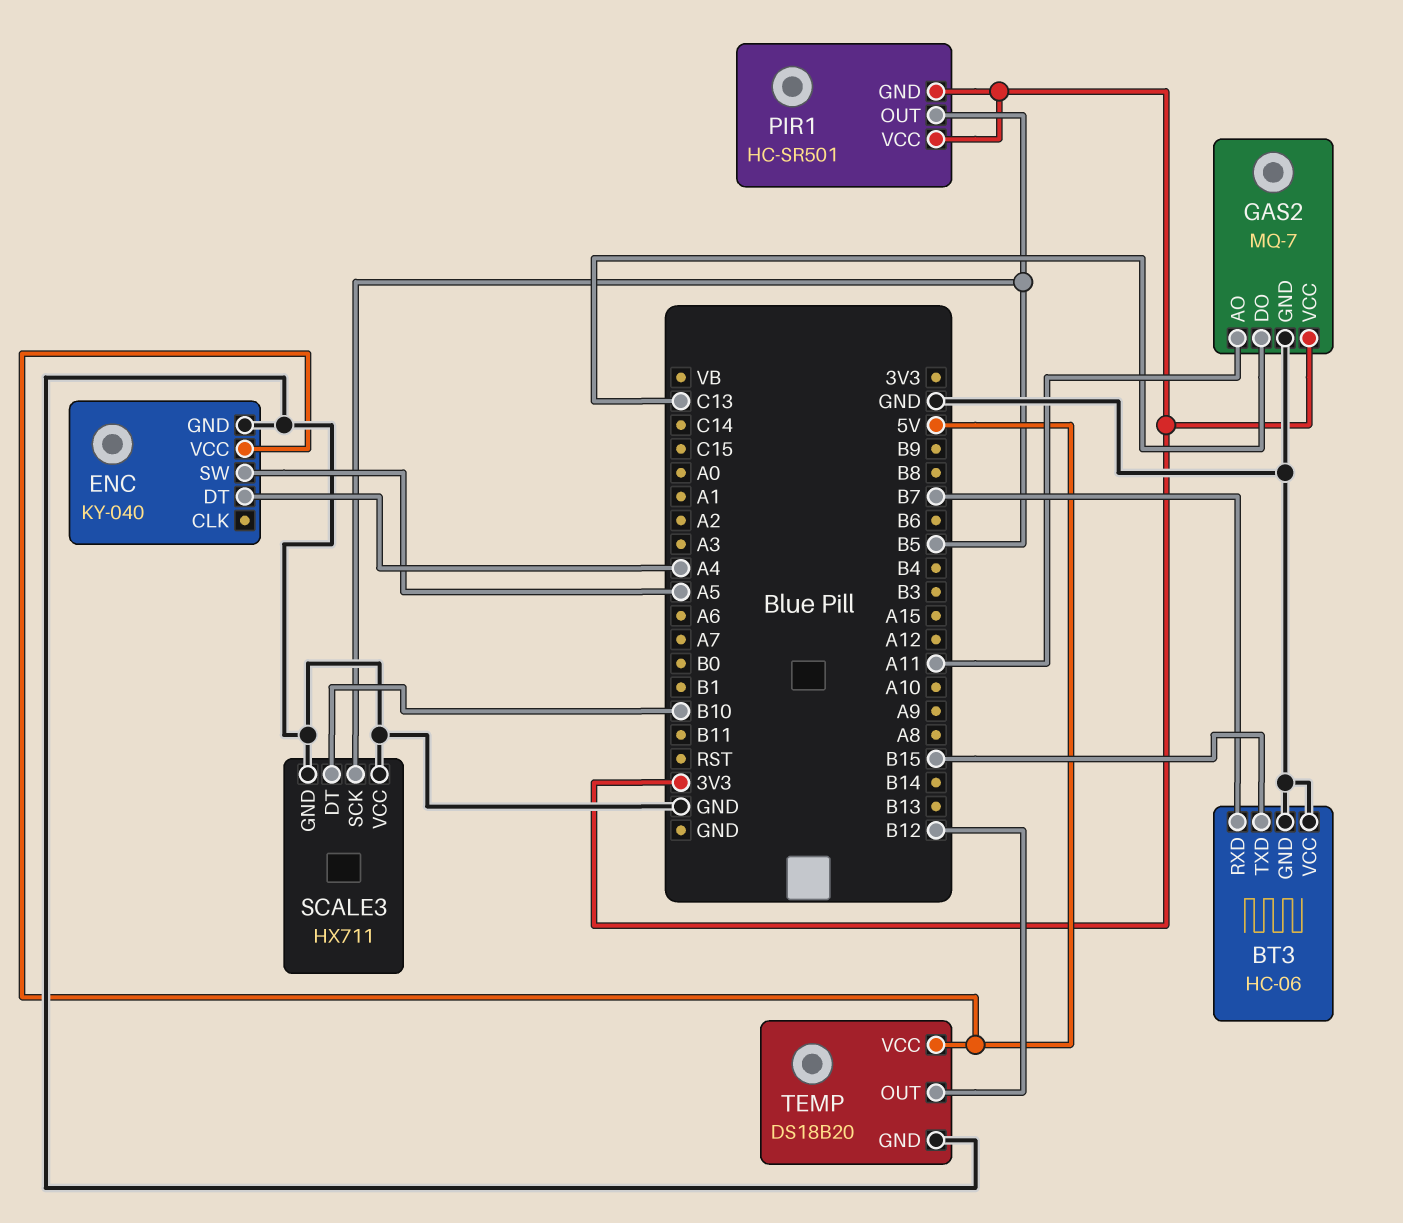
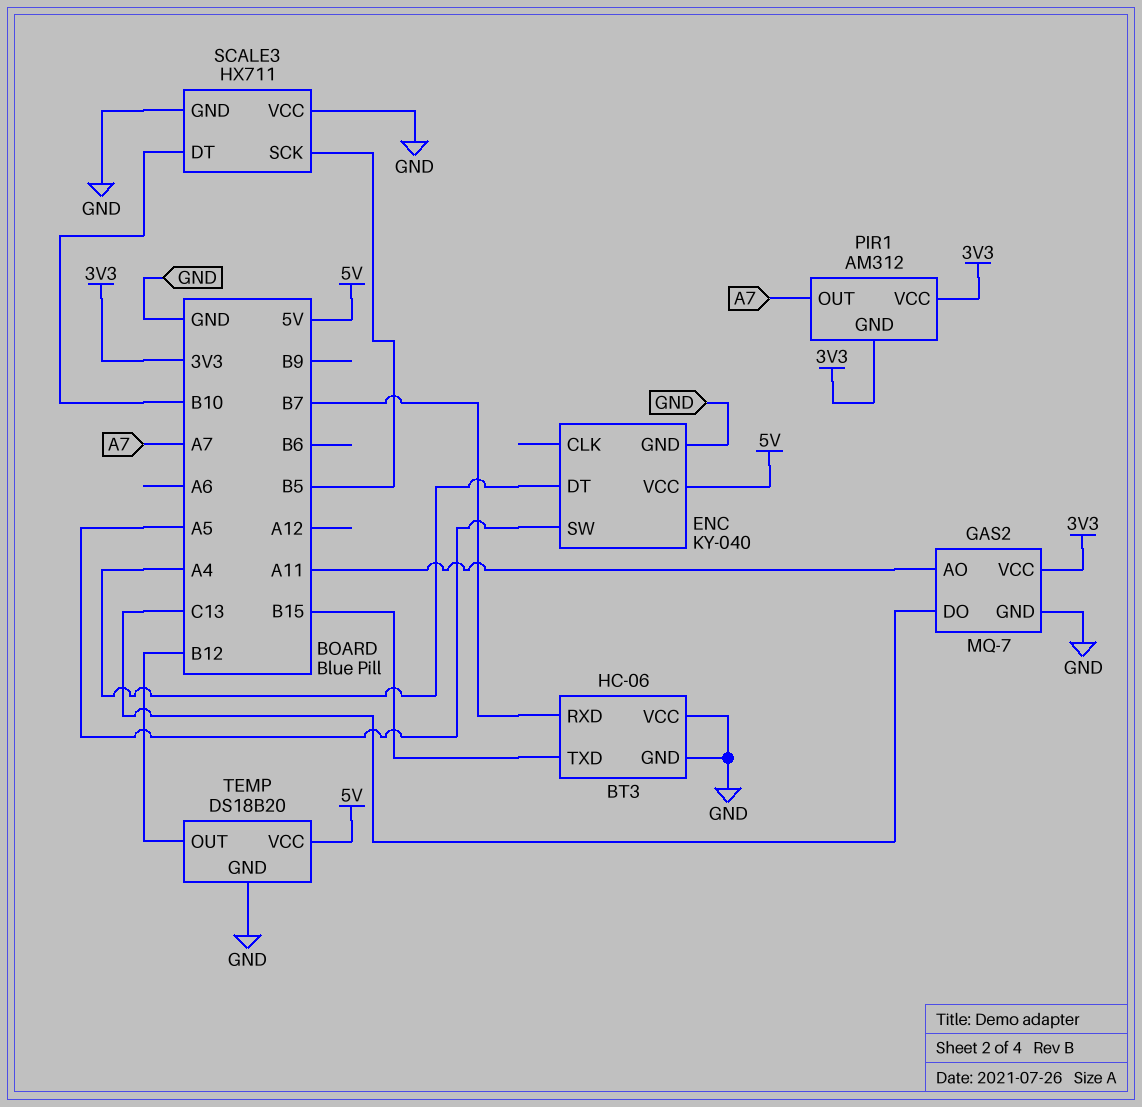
PIR1: HC-SR501 -> AM312
PIR1 pin OUT: B5 -> A7

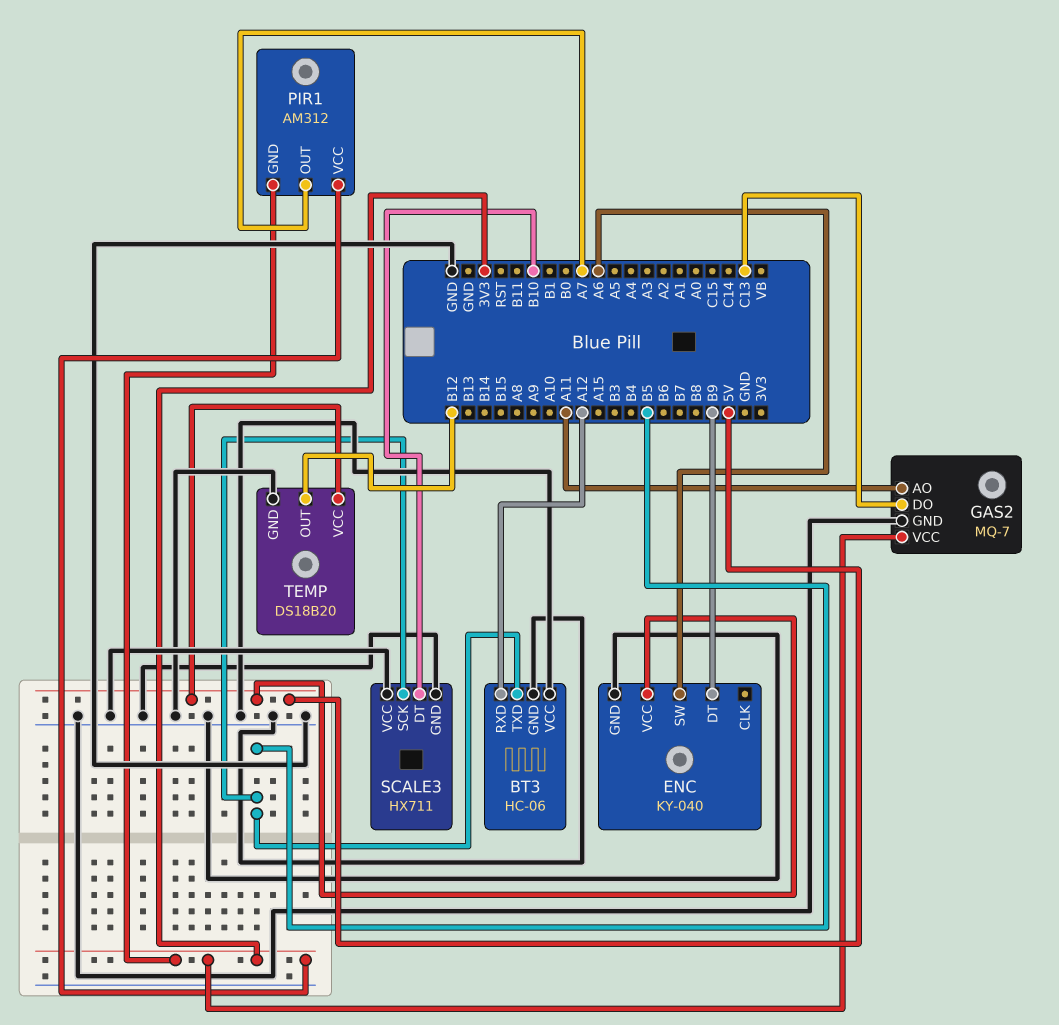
BT3 pin RXD: B7 -> A12
BT3 pin TXD: B15 -> B5
ENC pin DT: A4 -> B9
ENC pin SW: A5 -> A6

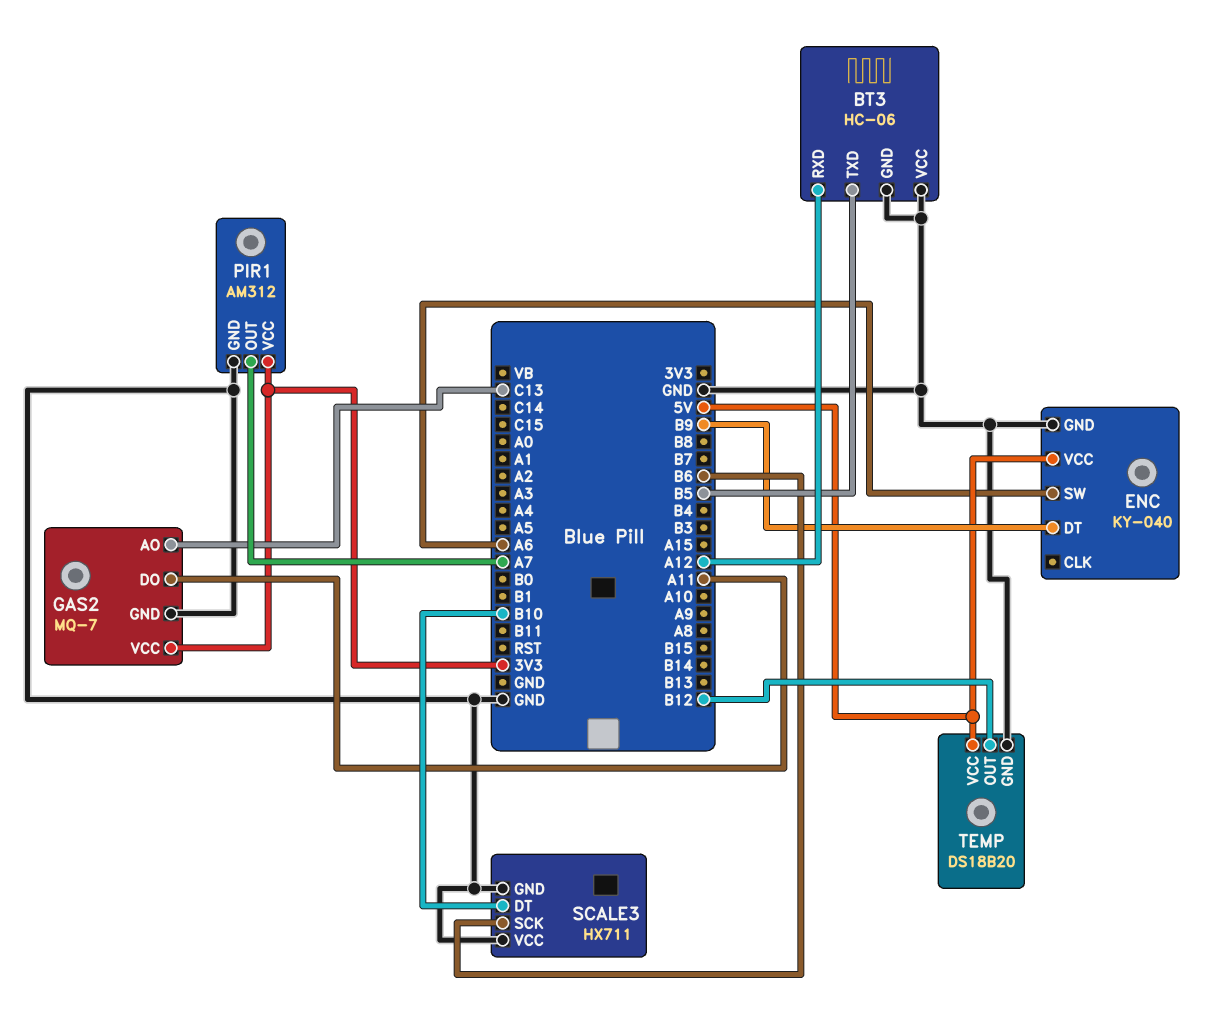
GAS2 pin AO: A11 -> C13
GAS2 pin DO: C13 -> A11
PIR1 pin GND: 3V3 -> GND
SCALE3 pin SCK: B5 -> B6

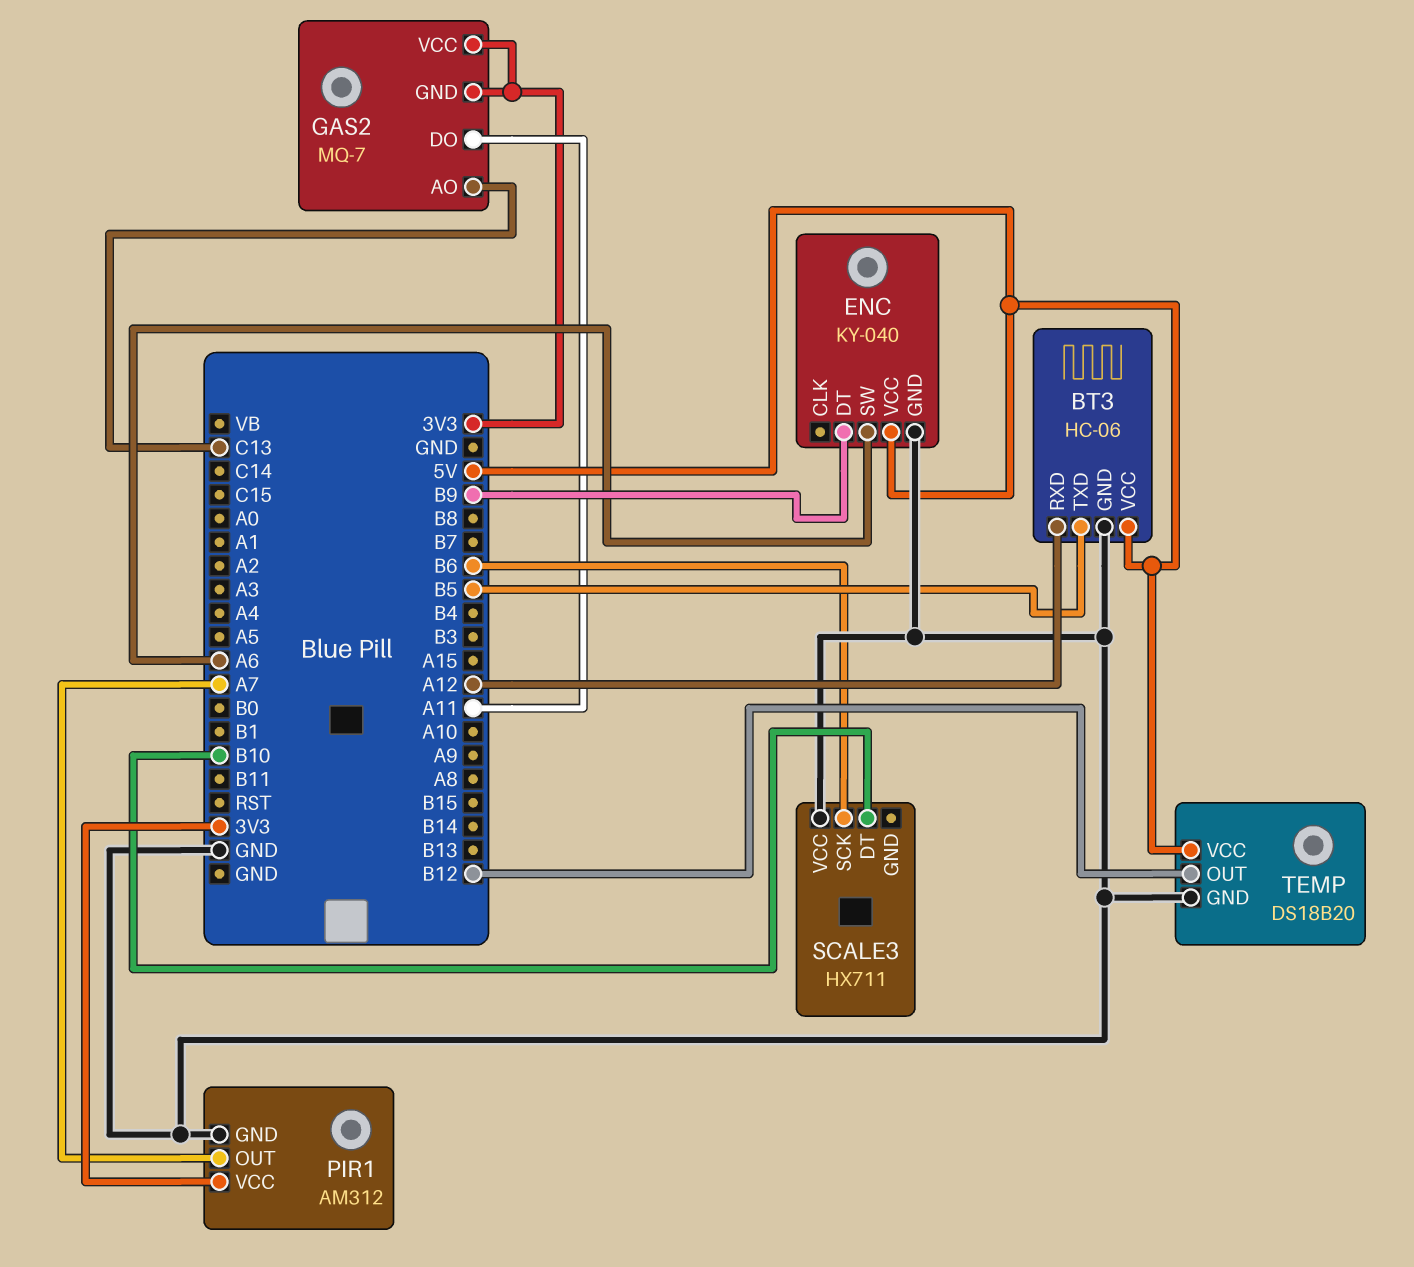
BT3 pin VCC: GND -> 5V
GAS2 pin GND: GND -> 3V3
SCALE3 pin GND: GND -> none

